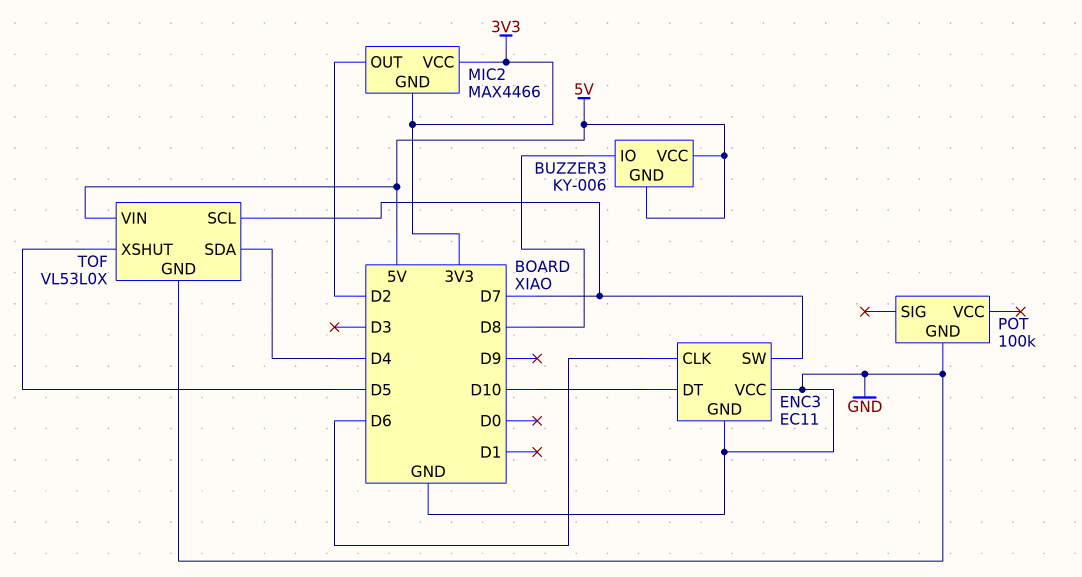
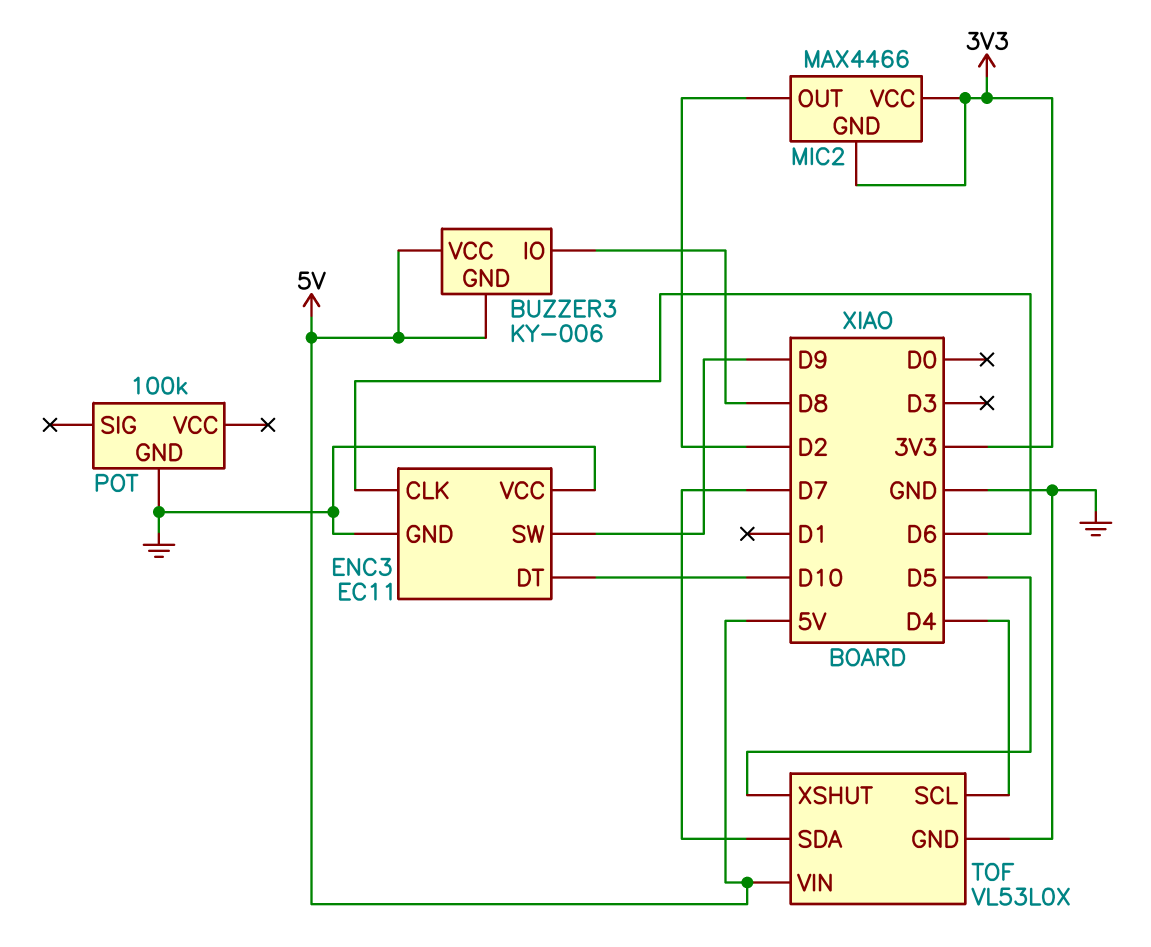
ENC3 pin SW: D7 -> D9
TOF pin SCL: D7 -> D4
TOF pin SDA: D4 -> D7

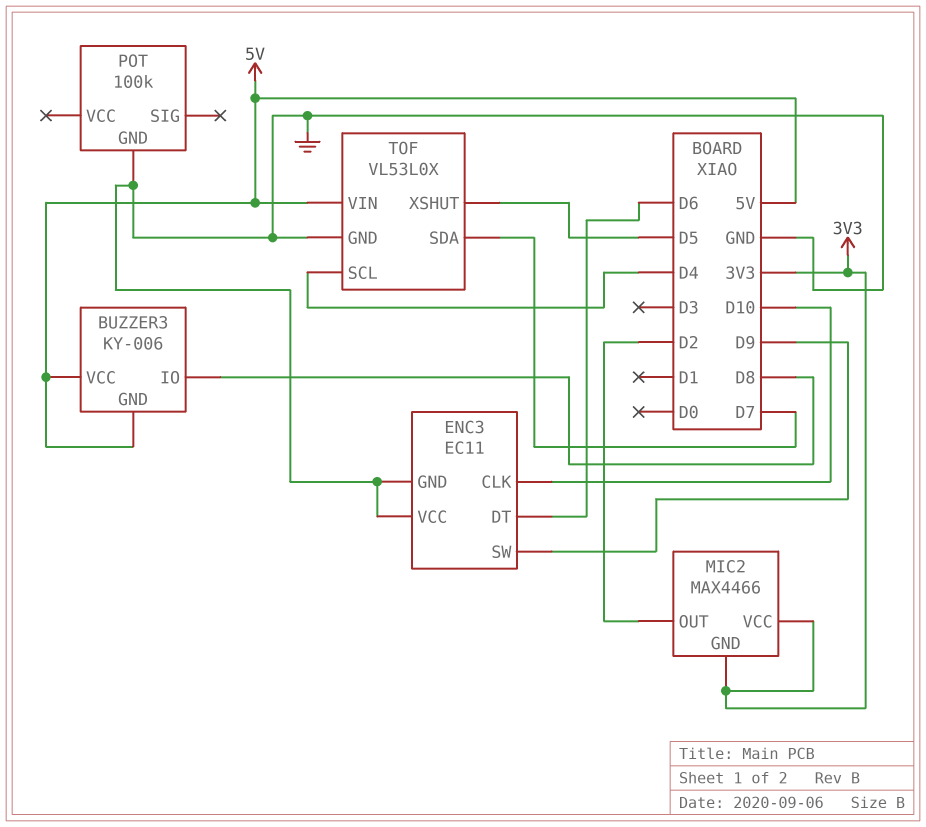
ENC3 pin CLK: D6 -> D10
ENC3 pin DT: D10 -> D6

